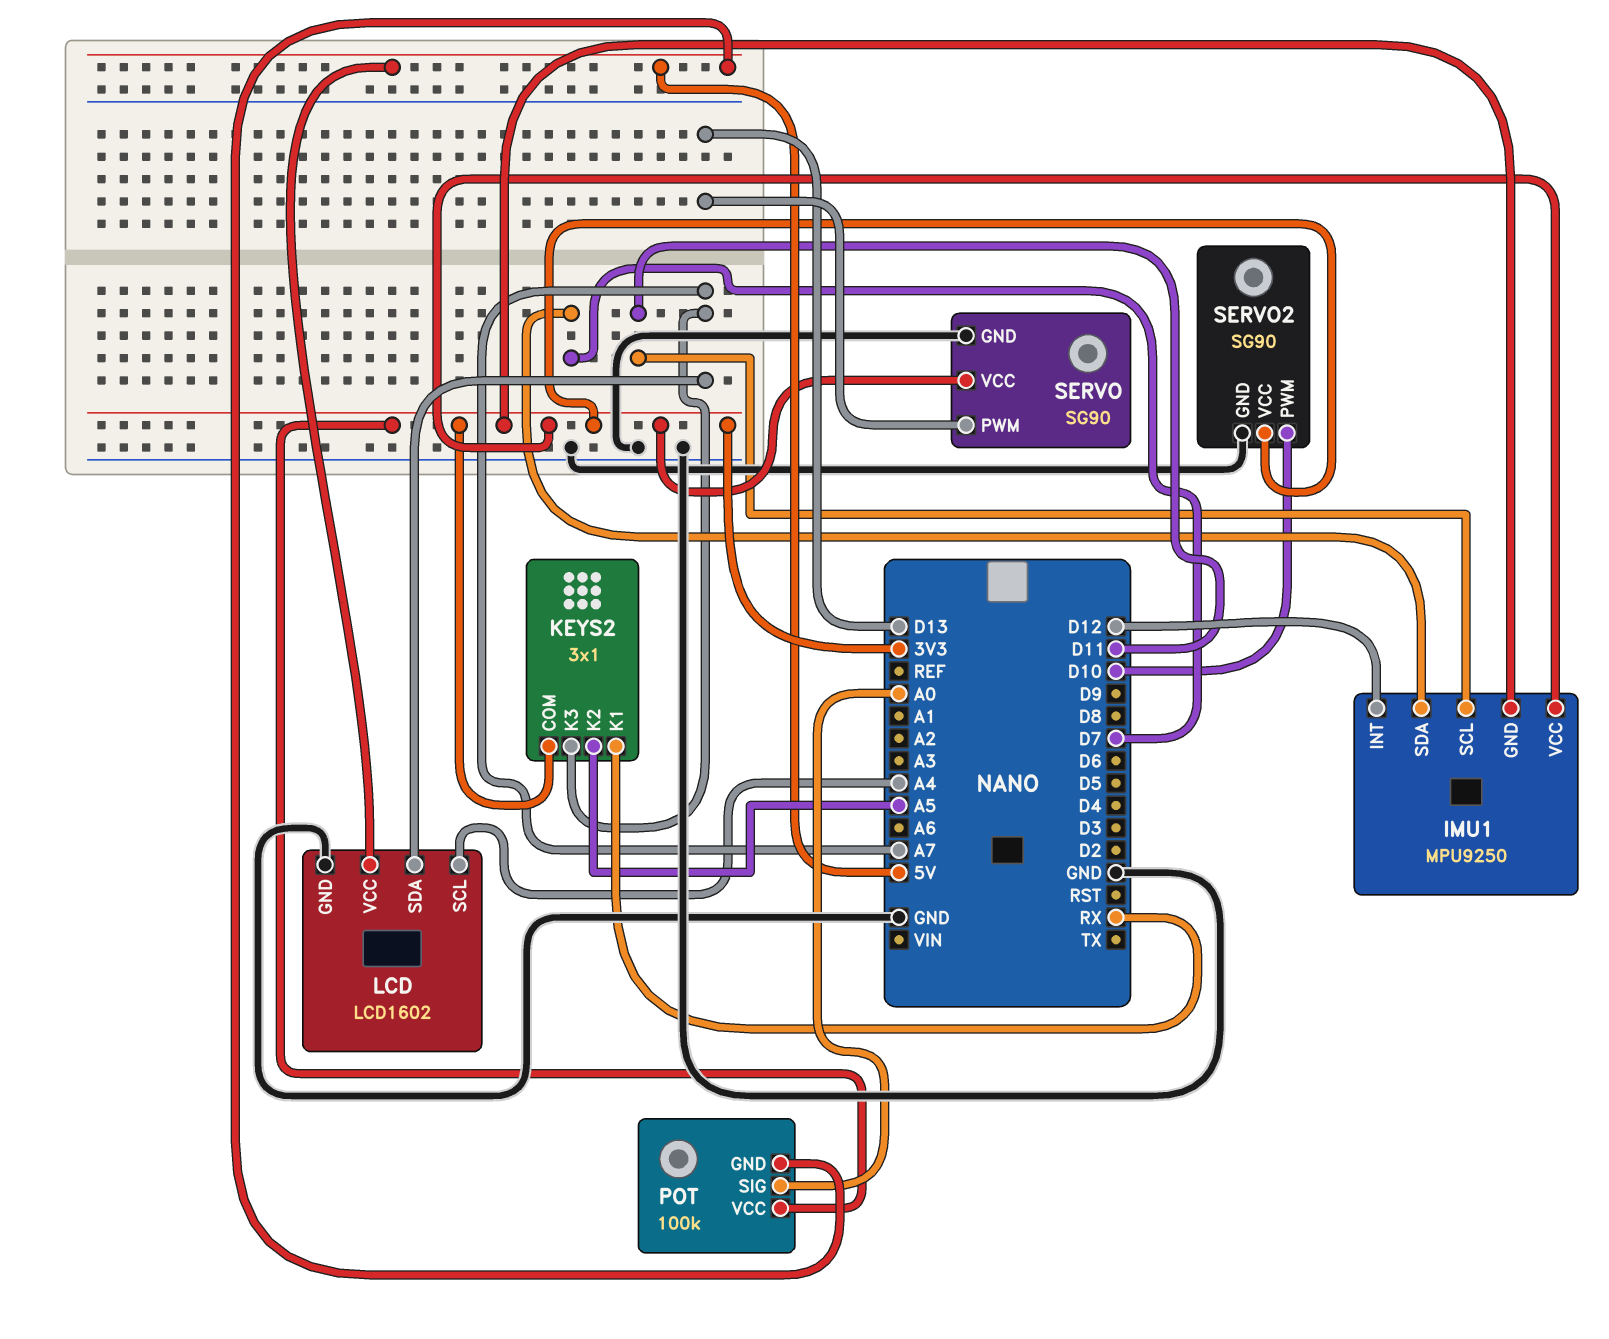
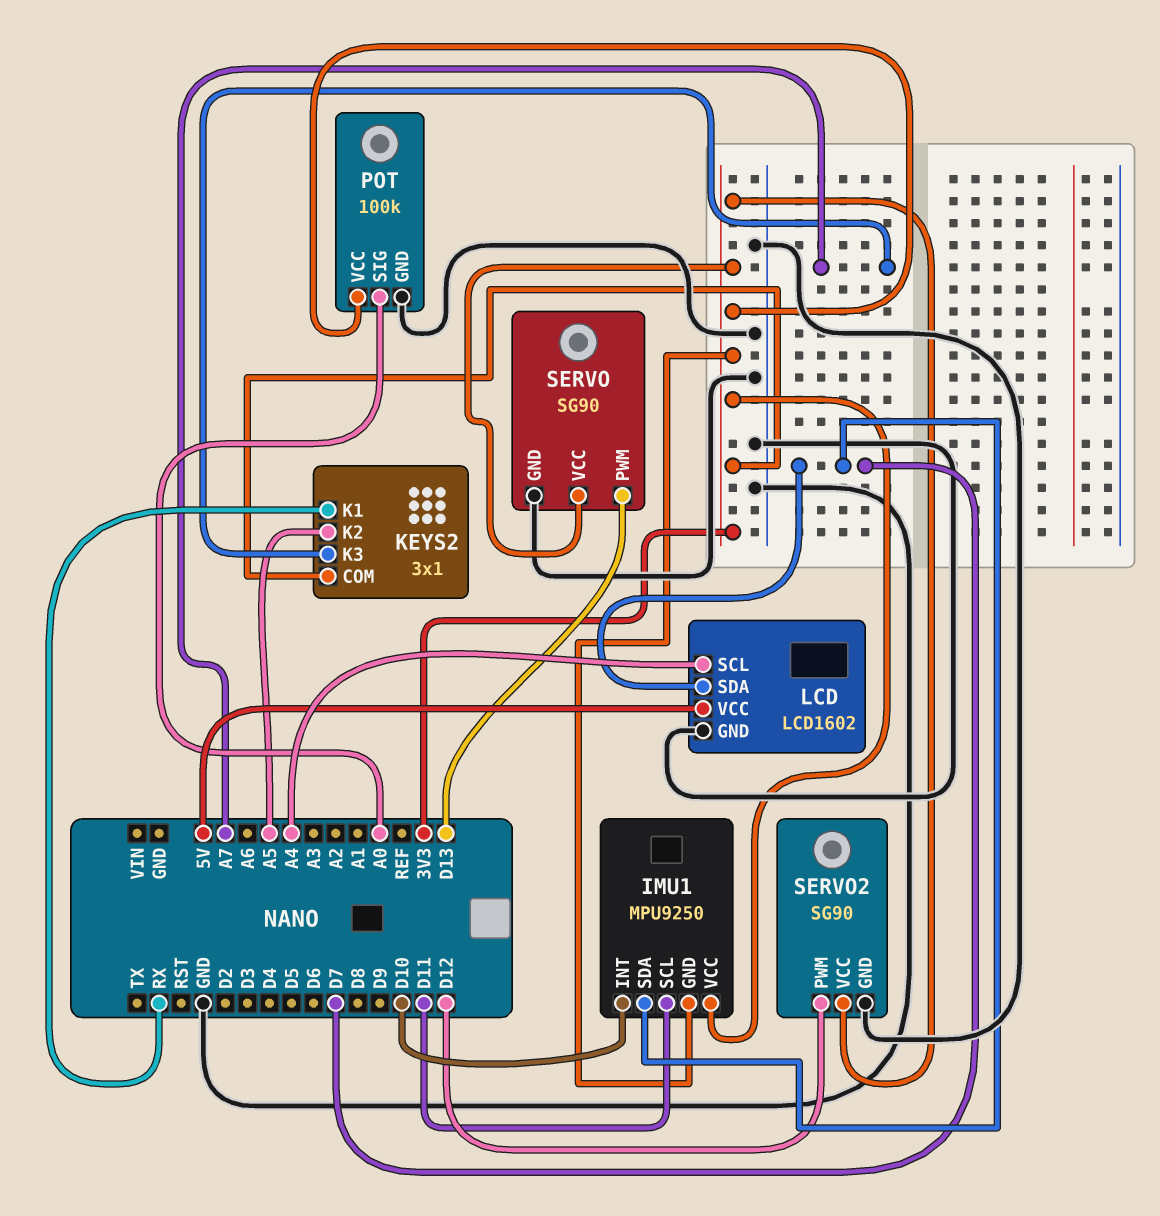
IMU1 pin INT: D12 -> D10
LCD pin SDA: A7 -> D7
POT pin GND: 5V -> GND
SERVO2 pin PWM: D10 -> D12

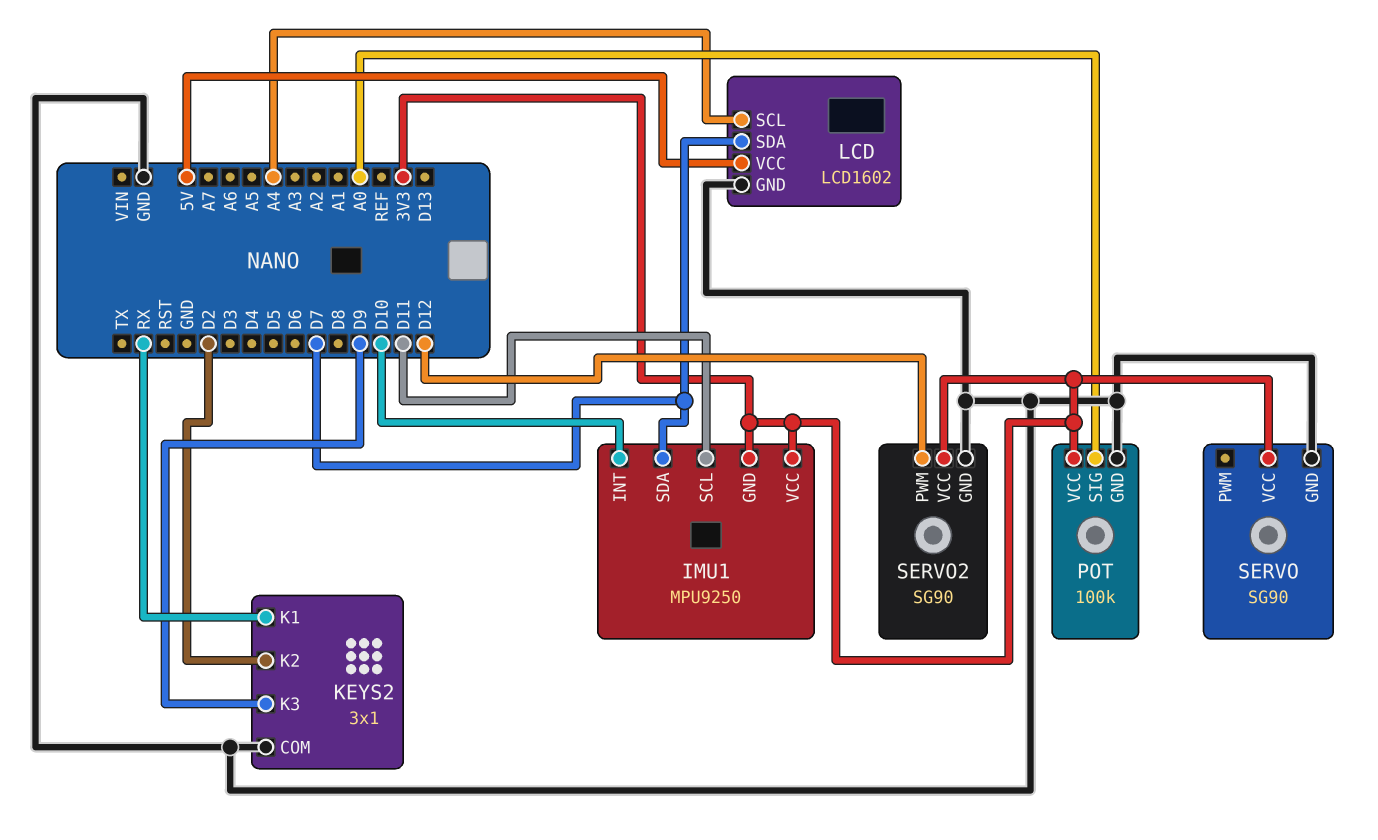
KEYS2 pin COM: 3V3 -> GND
KEYS2 pin K2: A5 -> D2
KEYS2 pin K3: A7 -> D9
SERVO pin PWM: D13 -> none

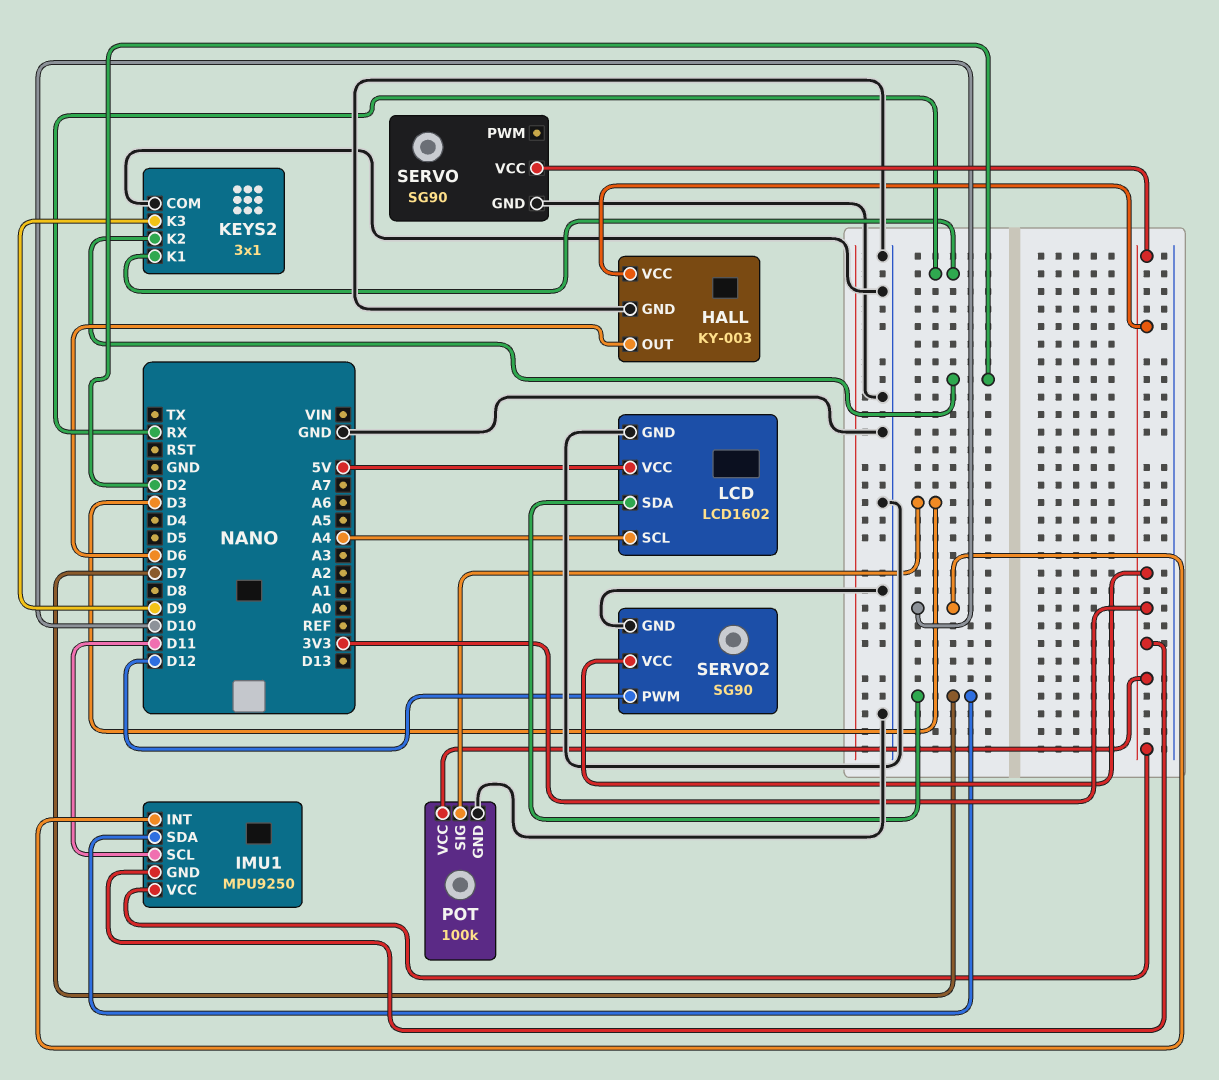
HALL: none -> KY-003
HALL pin GND: none -> GND
HALL pin OUT: none -> D6
HALL pin VCC: none -> 3V3
POT pin SIG: A0 -> D3

